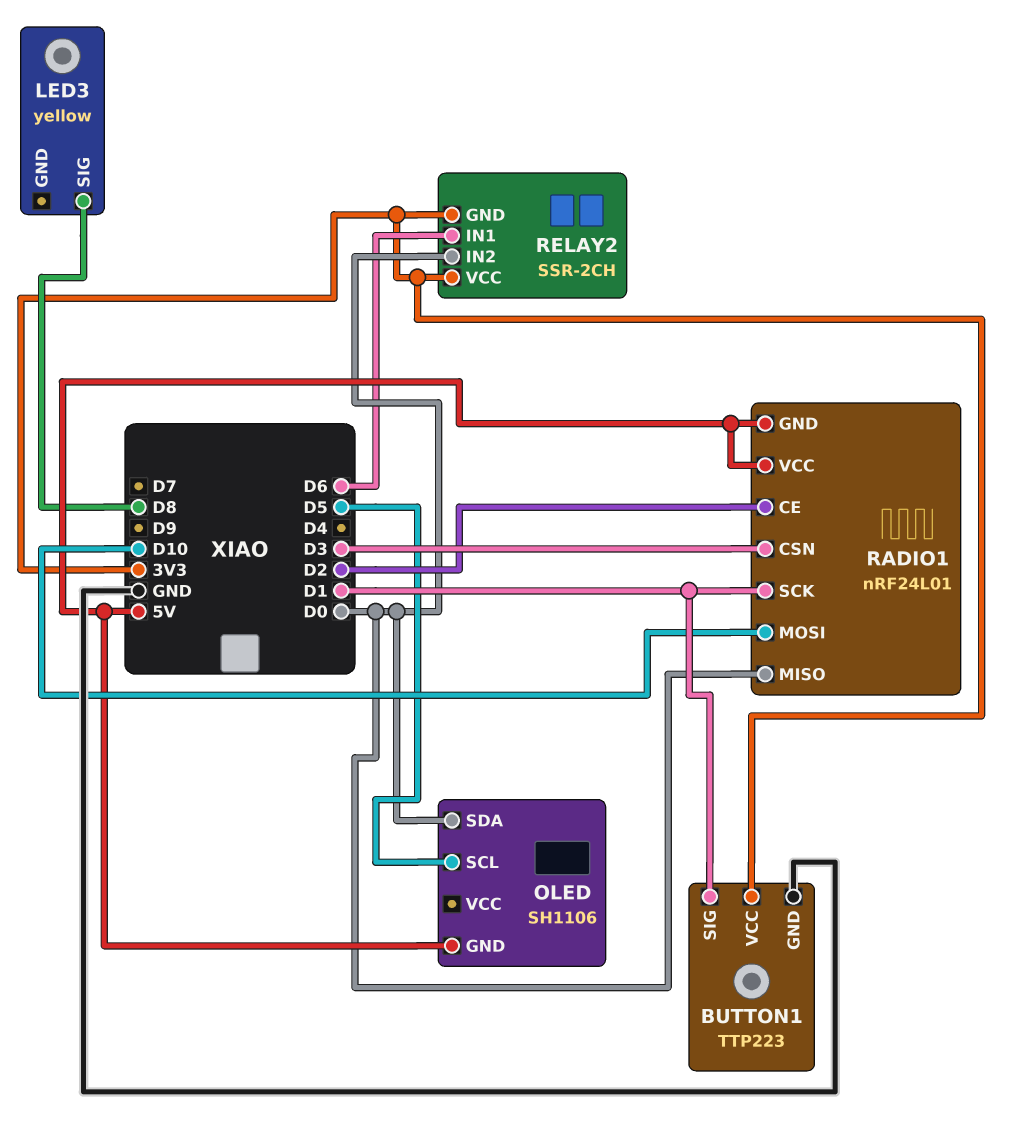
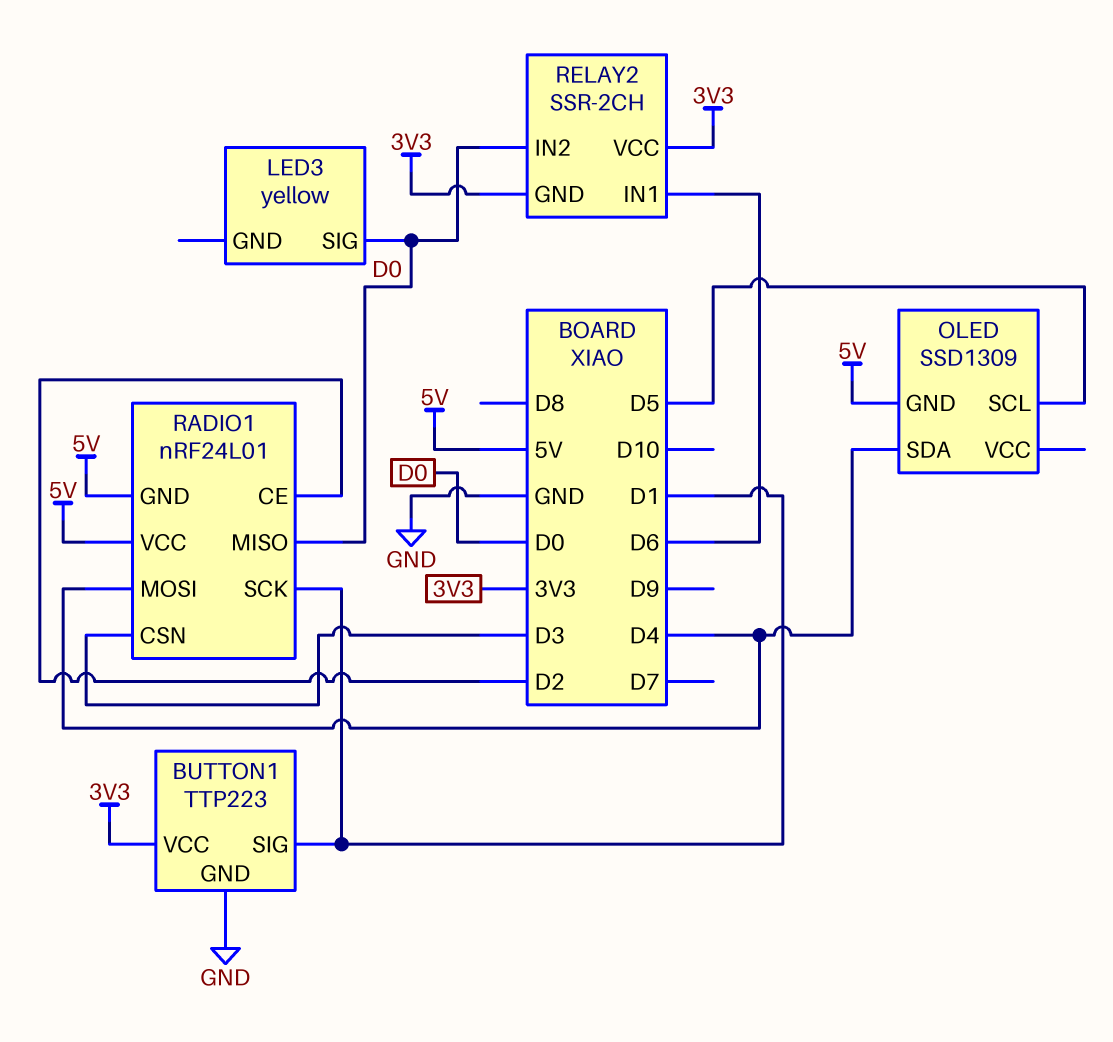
LED3 pin SIG: D8 -> D0
OLED: SH1106 -> SSD1309
OLED pin SDA: D0 -> D4
RADIO1 pin MOSI: D10 -> D4

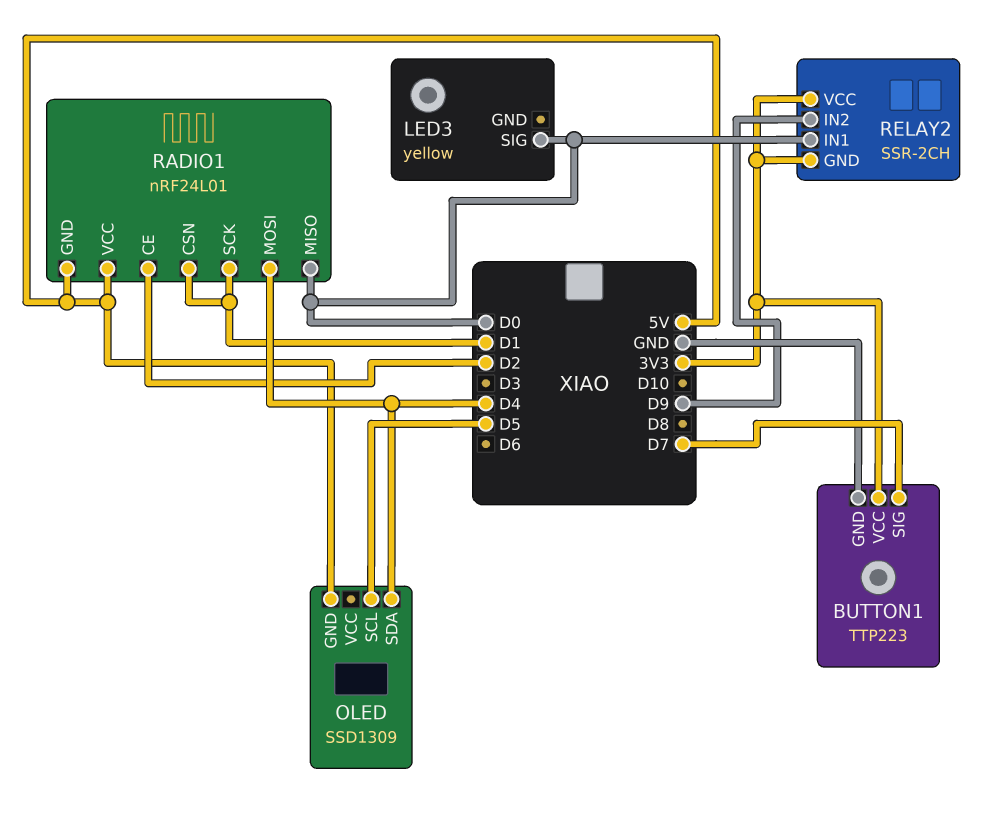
BUTTON1 pin SIG: D1 -> D7
RADIO1 pin CSN: D3 -> D1
RELAY2 pin IN1: D6 -> D0
RELAY2 pin IN2: D0 -> D9

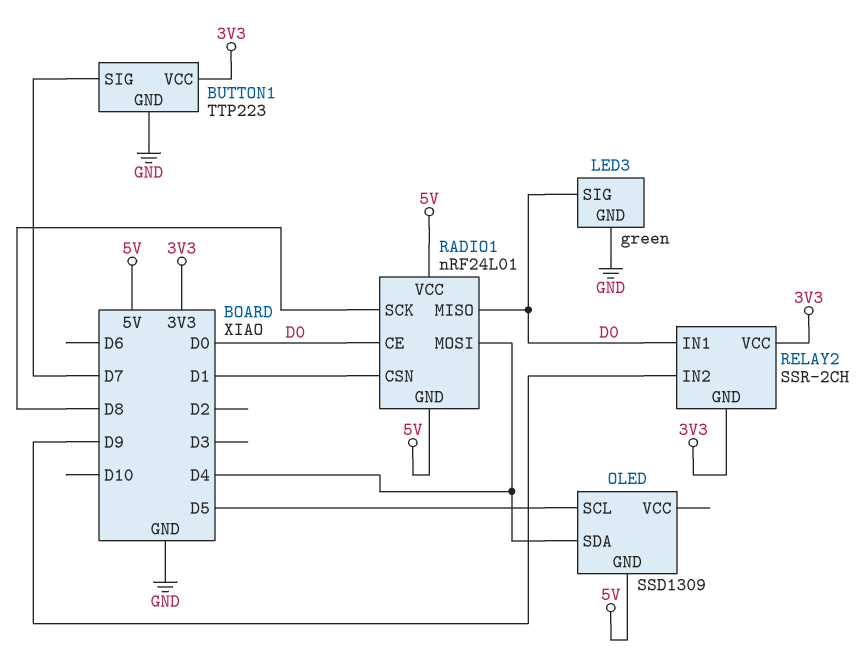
LED3: yellow -> green
LED3 pin GND: none -> GND
RADIO1 pin CE: D2 -> D0
RADIO1 pin SCK: D1 -> D8

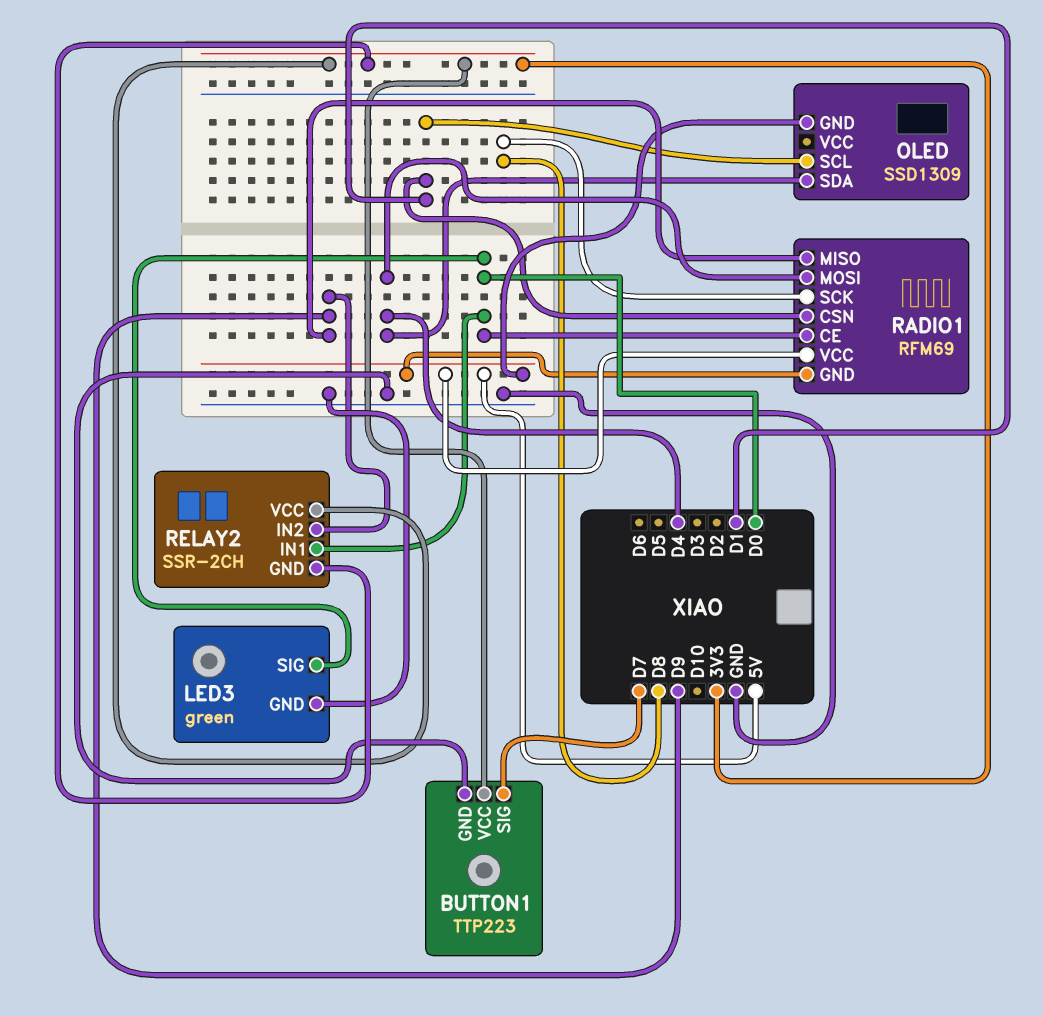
OLED pin SCL: D5 -> D1
RADIO1: nRF24L01 -> RFM69
RADIO1 pin MISO: D0 -> D9

